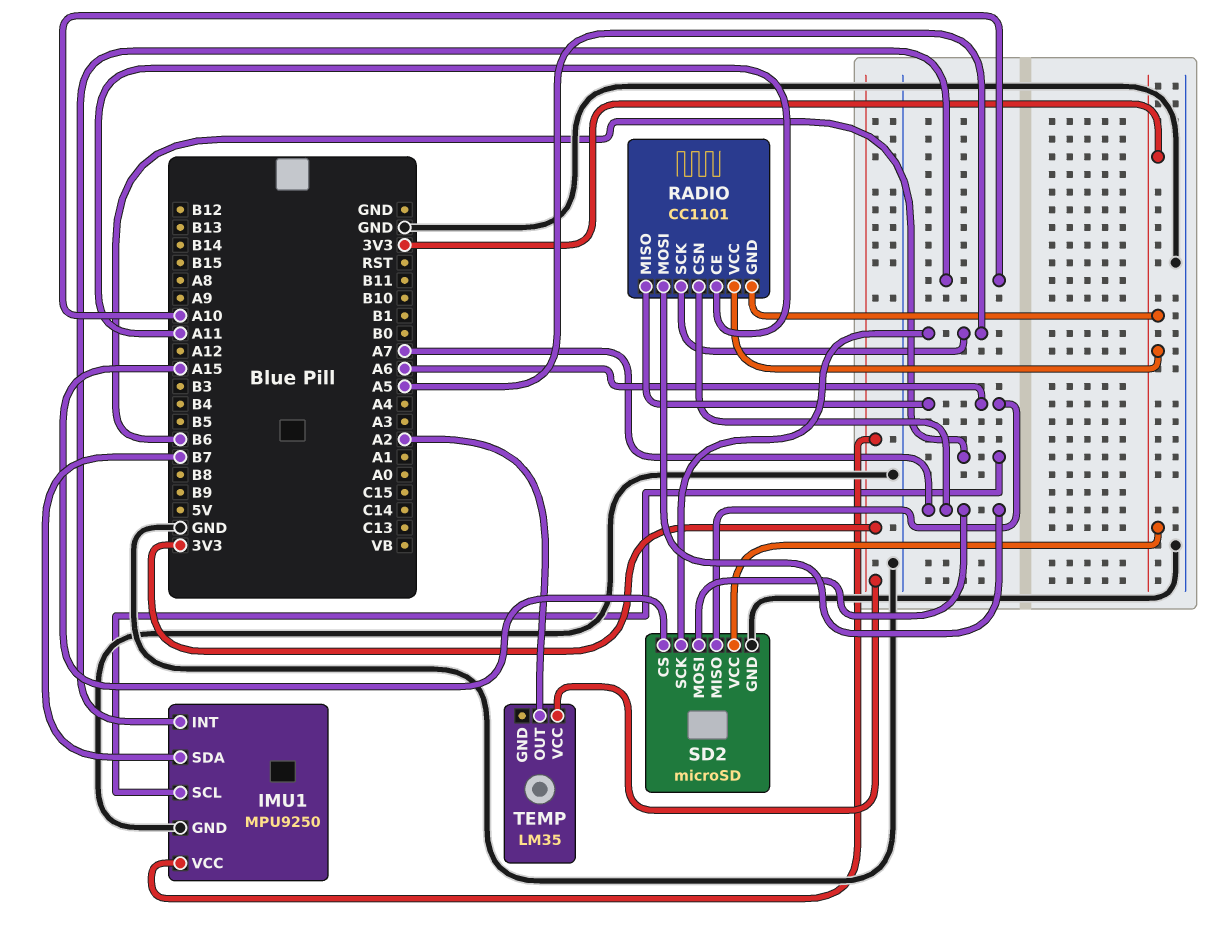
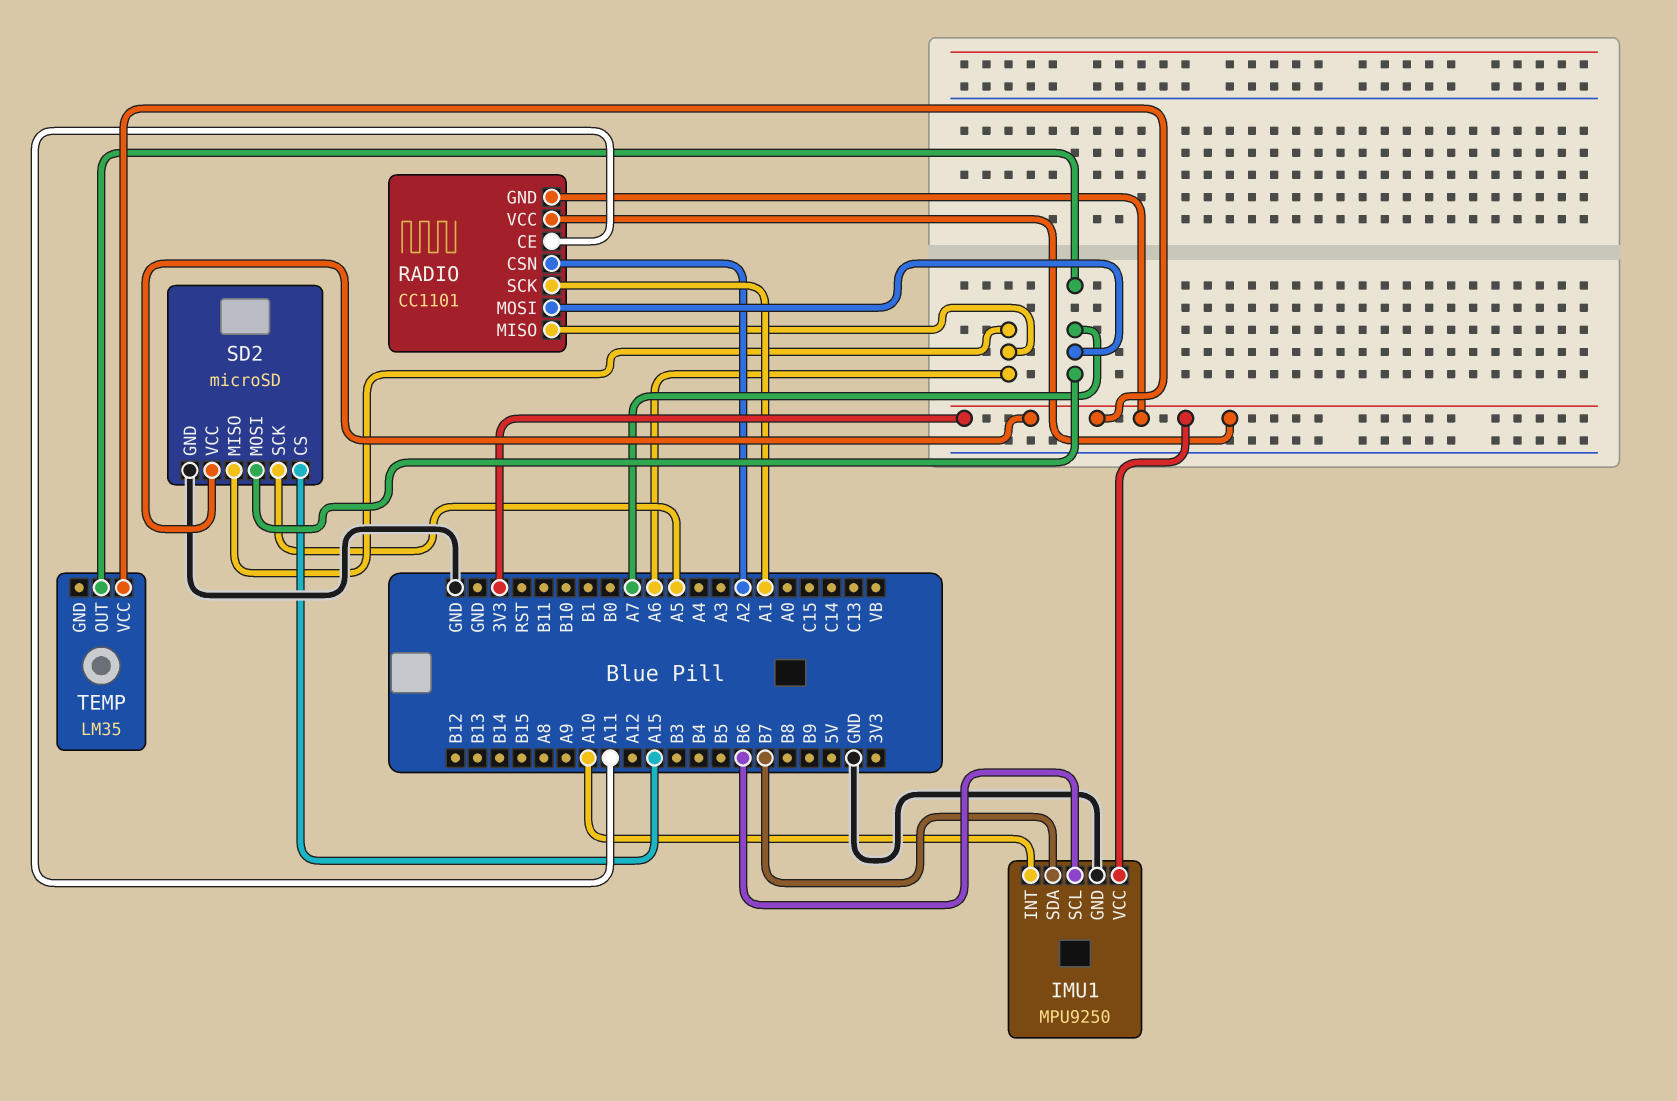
RADIO pin CSN: A7 -> A2
RADIO pin SCK: A5 -> A1
TEMP pin OUT: A2 -> A7

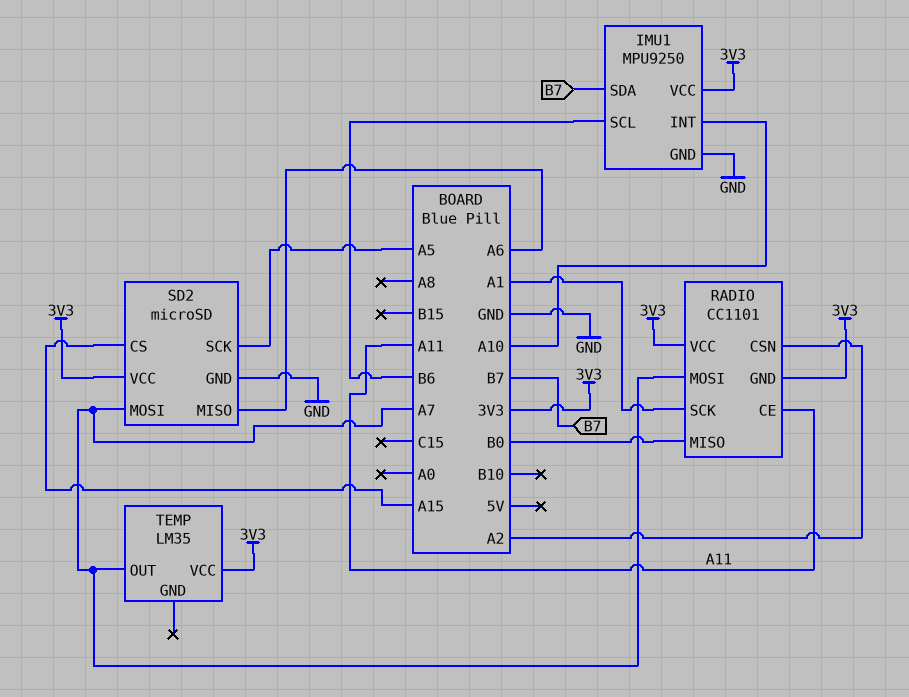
RADIO pin MISO: A6 -> B0

